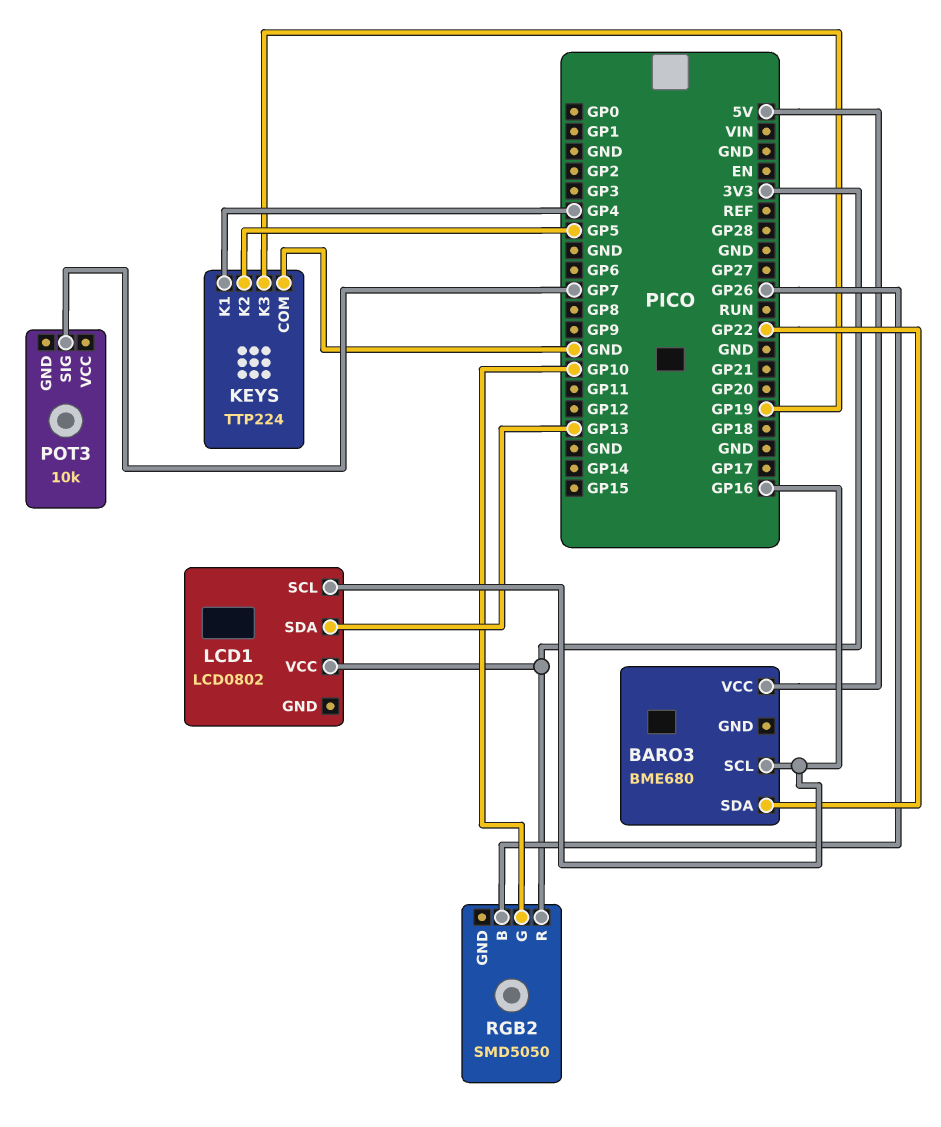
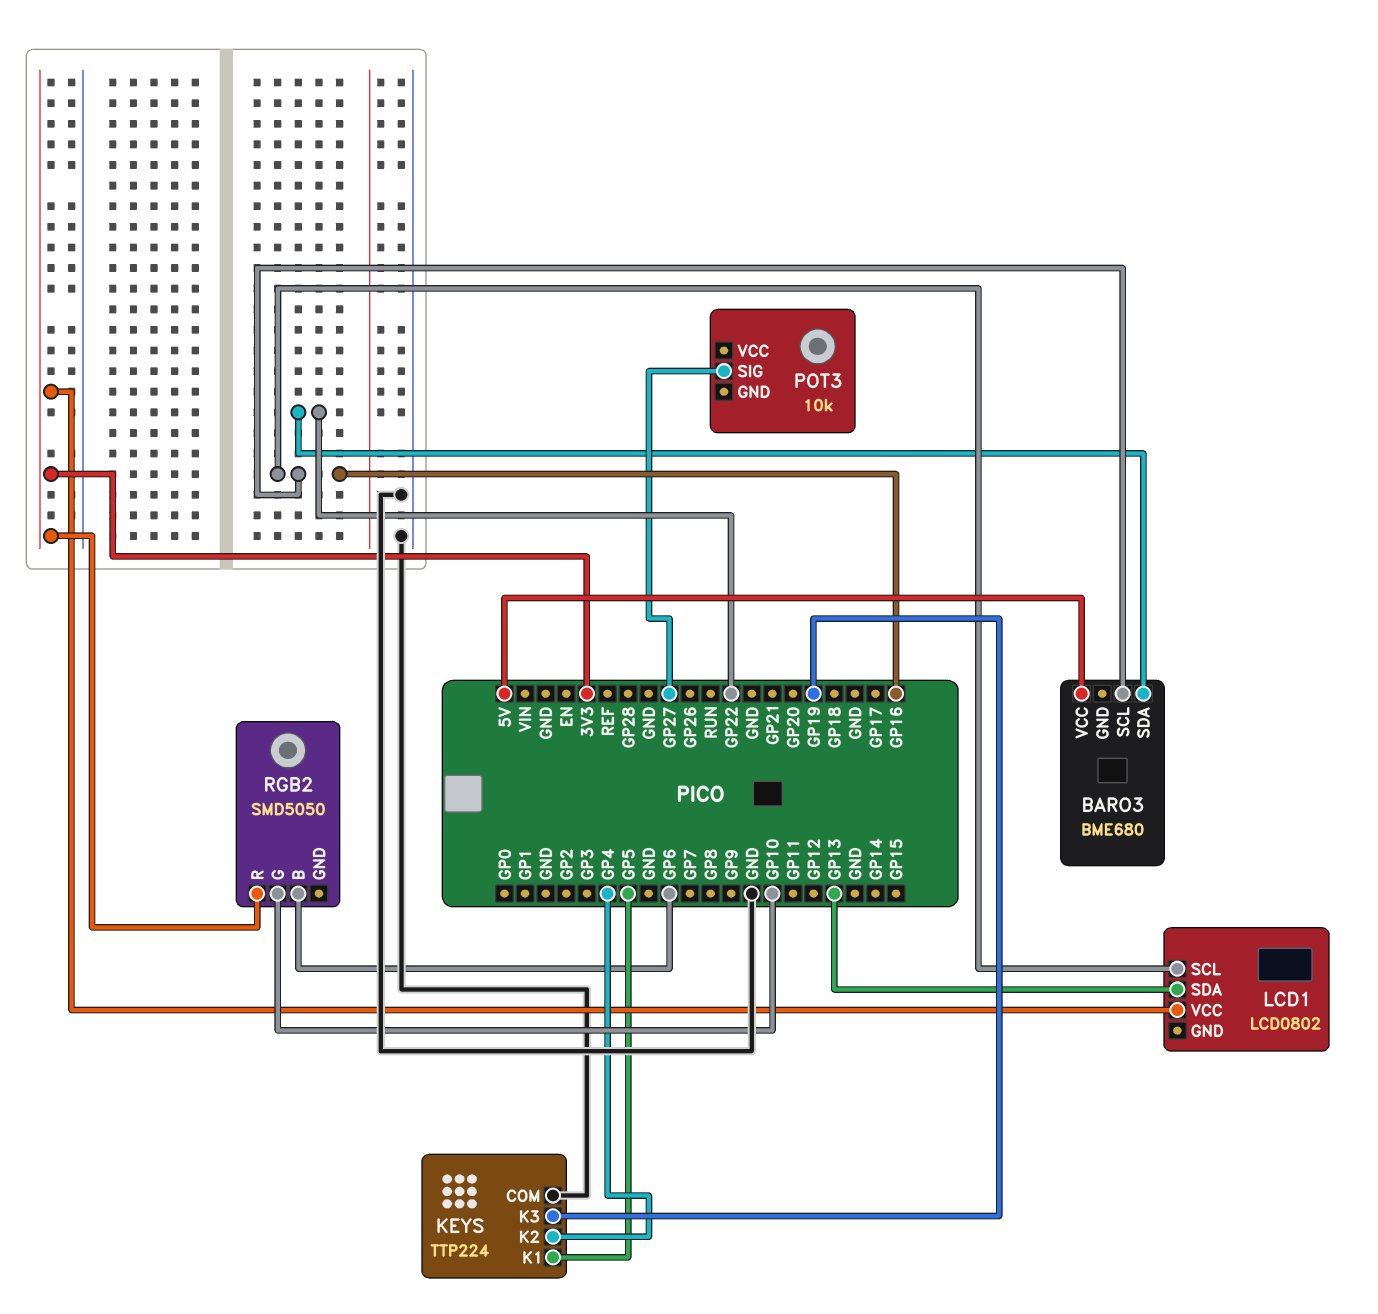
KEYS pin K1: GP4 -> GP5
KEYS pin K2: GP5 -> GP4
POT3 pin SIG: GP7 -> GP27
RGB2 pin B: GP26 -> GP6

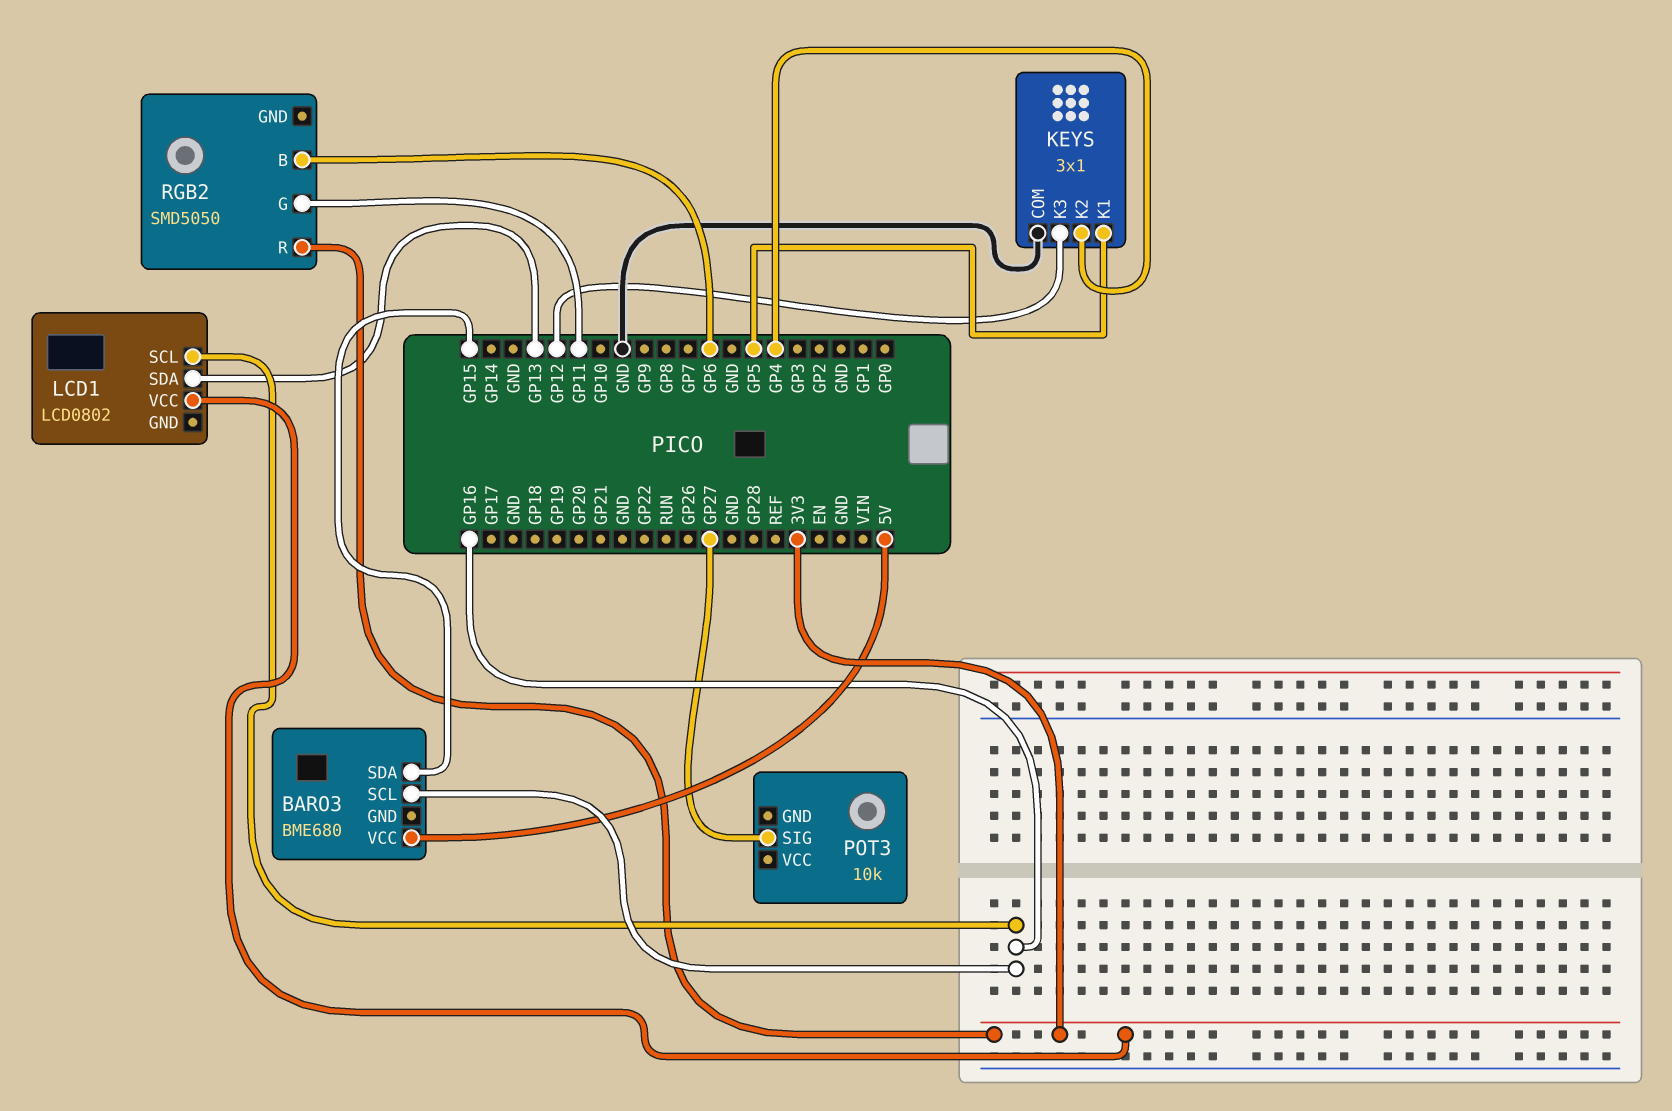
BARO3 pin SDA: GP22 -> GP15
KEYS: TTP224 -> 3x1
KEYS pin K3: GP19 -> GP12
RGB2 pin G: GP10 -> GP11

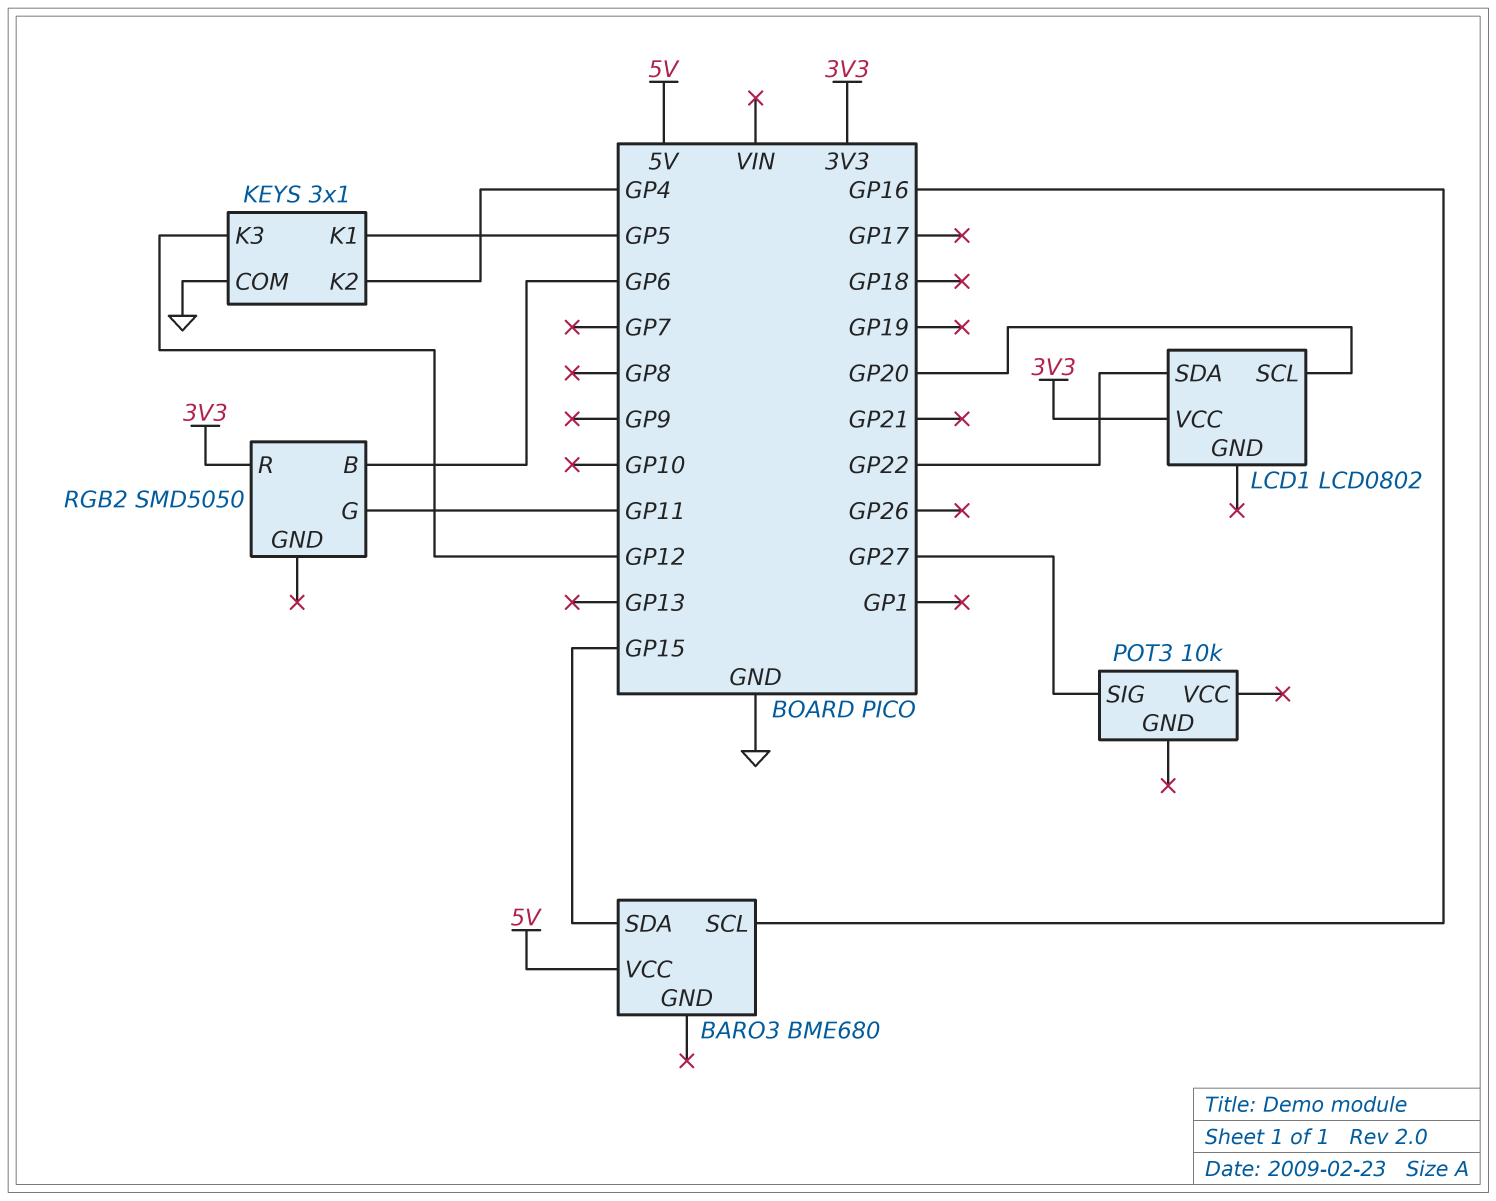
LCD1 pin SCL: GP16 -> GP20
LCD1 pin SDA: GP13 -> GP22

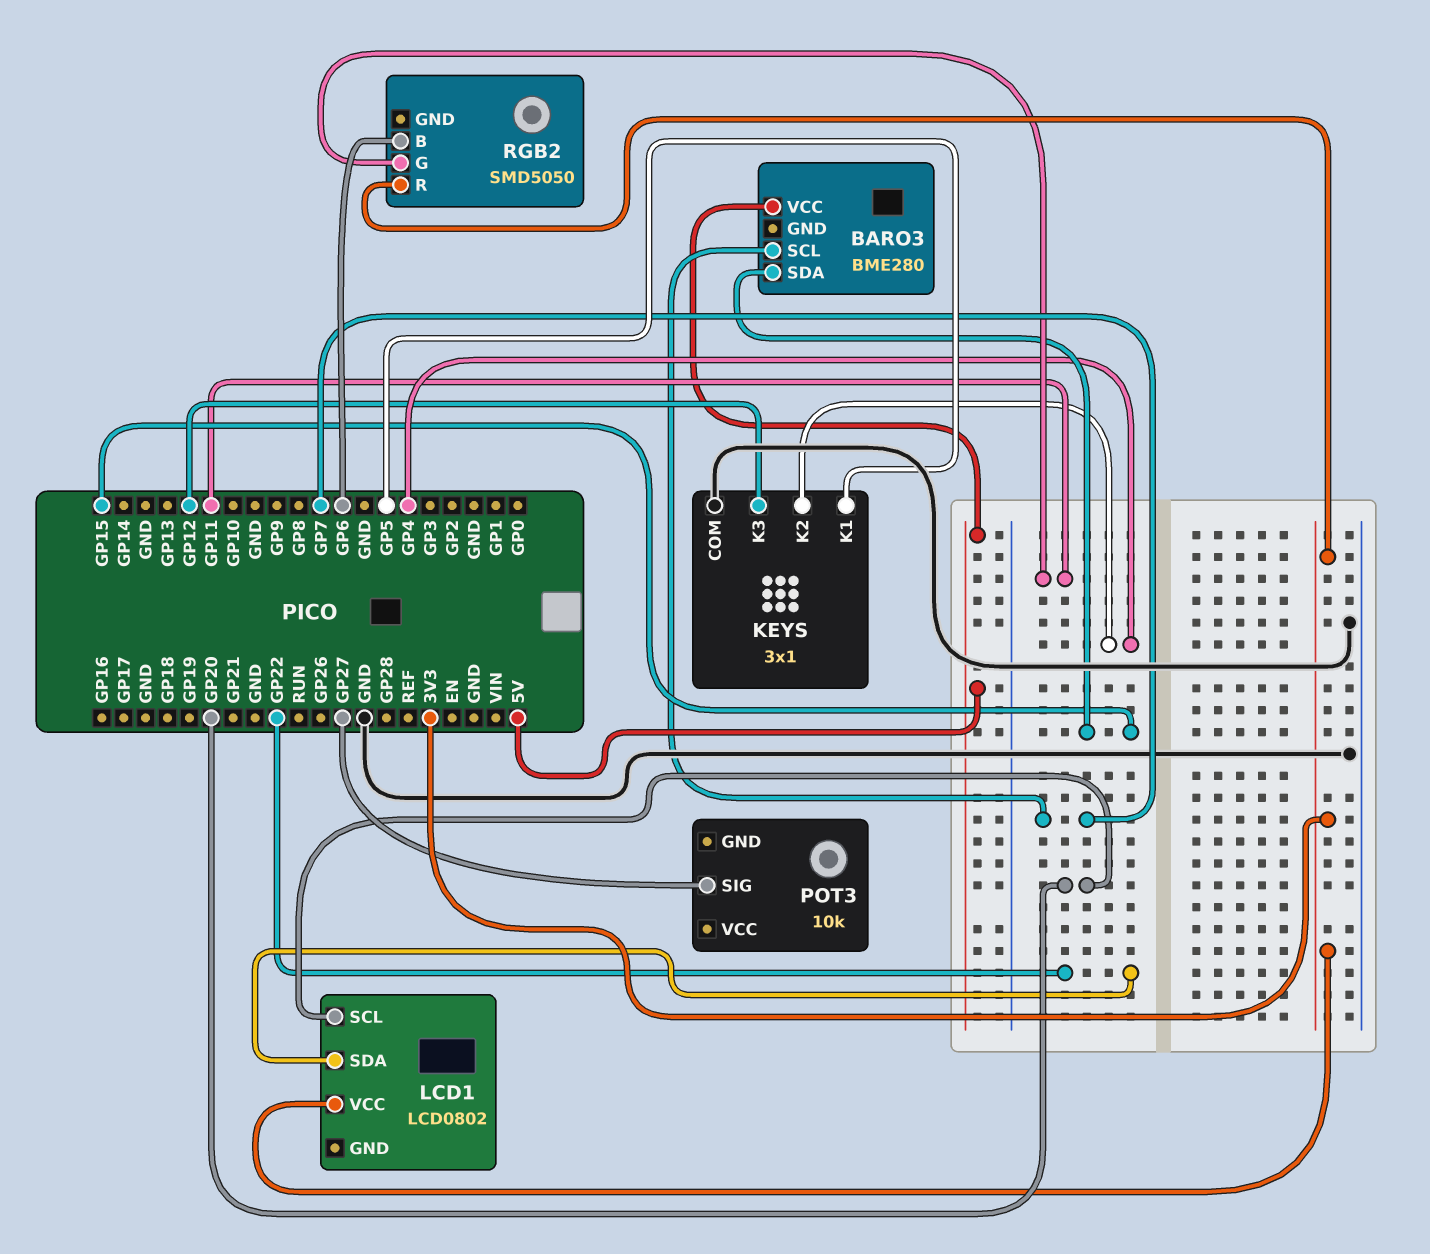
BARO3: BME680 -> BME280
BARO3 pin SCL: GP16 -> GP7

